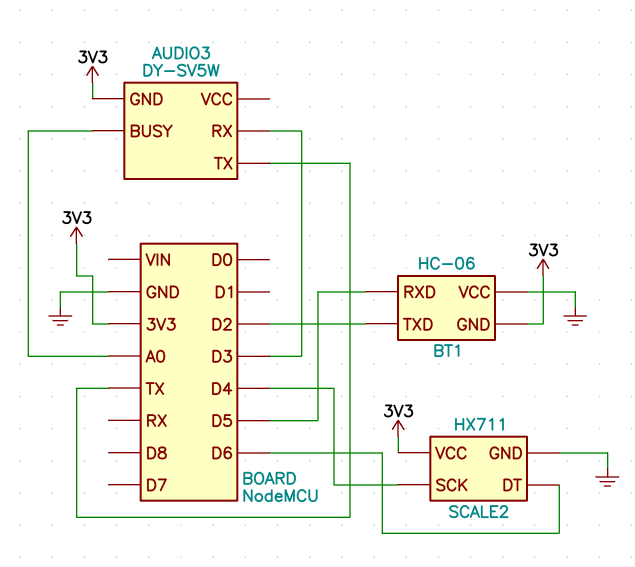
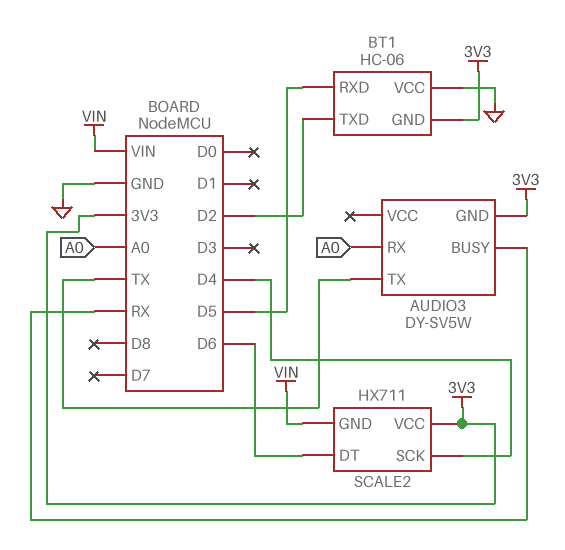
AUDIO3 pin BUSY: A0 -> RX
AUDIO3 pin RX: D3 -> A0
SCALE2 pin GND: GND -> VIN

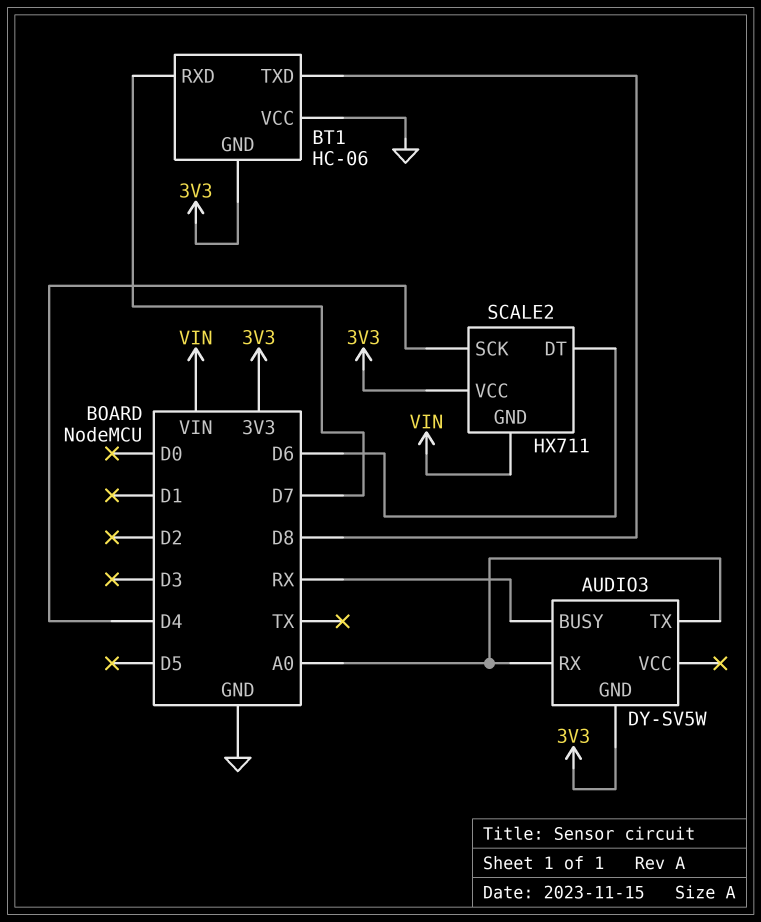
AUDIO3 pin TX: TX -> A0
BT1 pin RXD: D5 -> D7
BT1 pin TXD: D2 -> D8

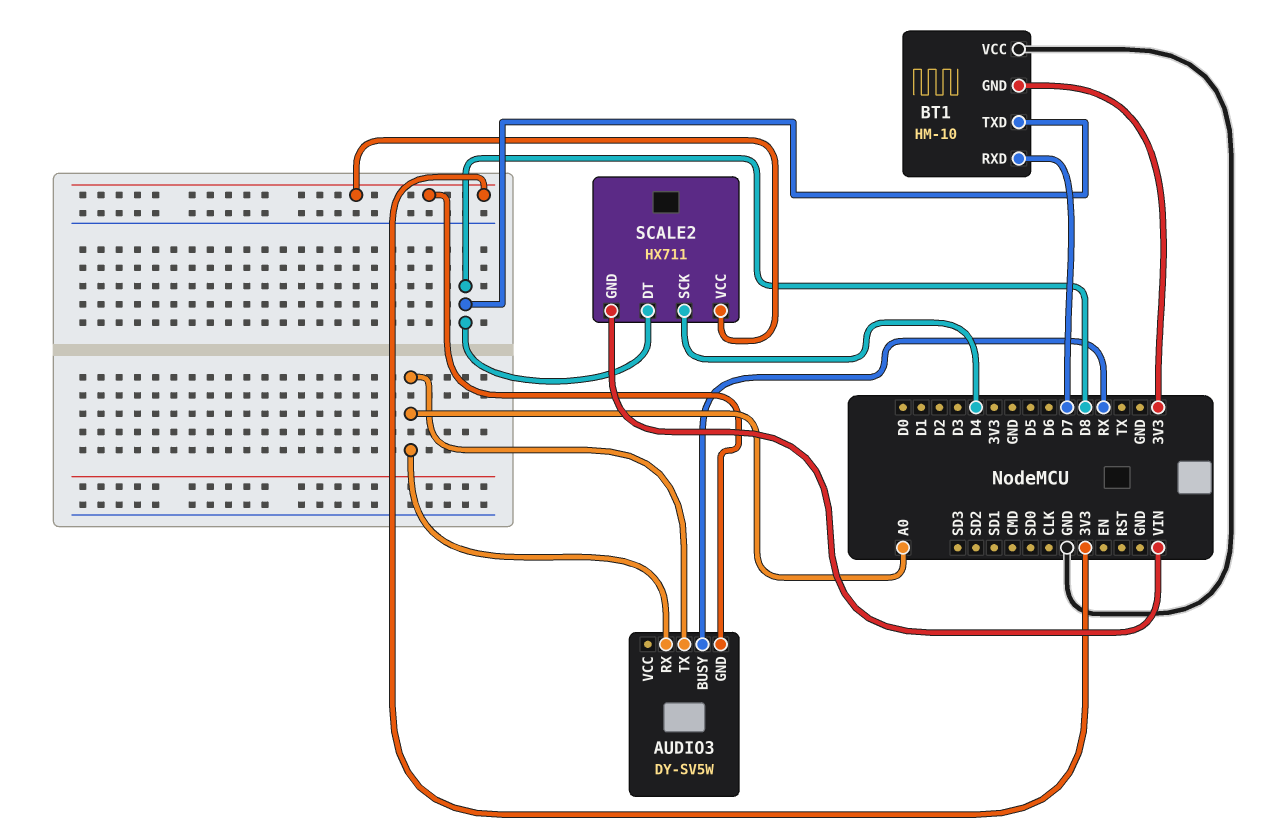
BT1: HC-06 -> HM-10
SCALE2 pin DT: D6 -> D8

